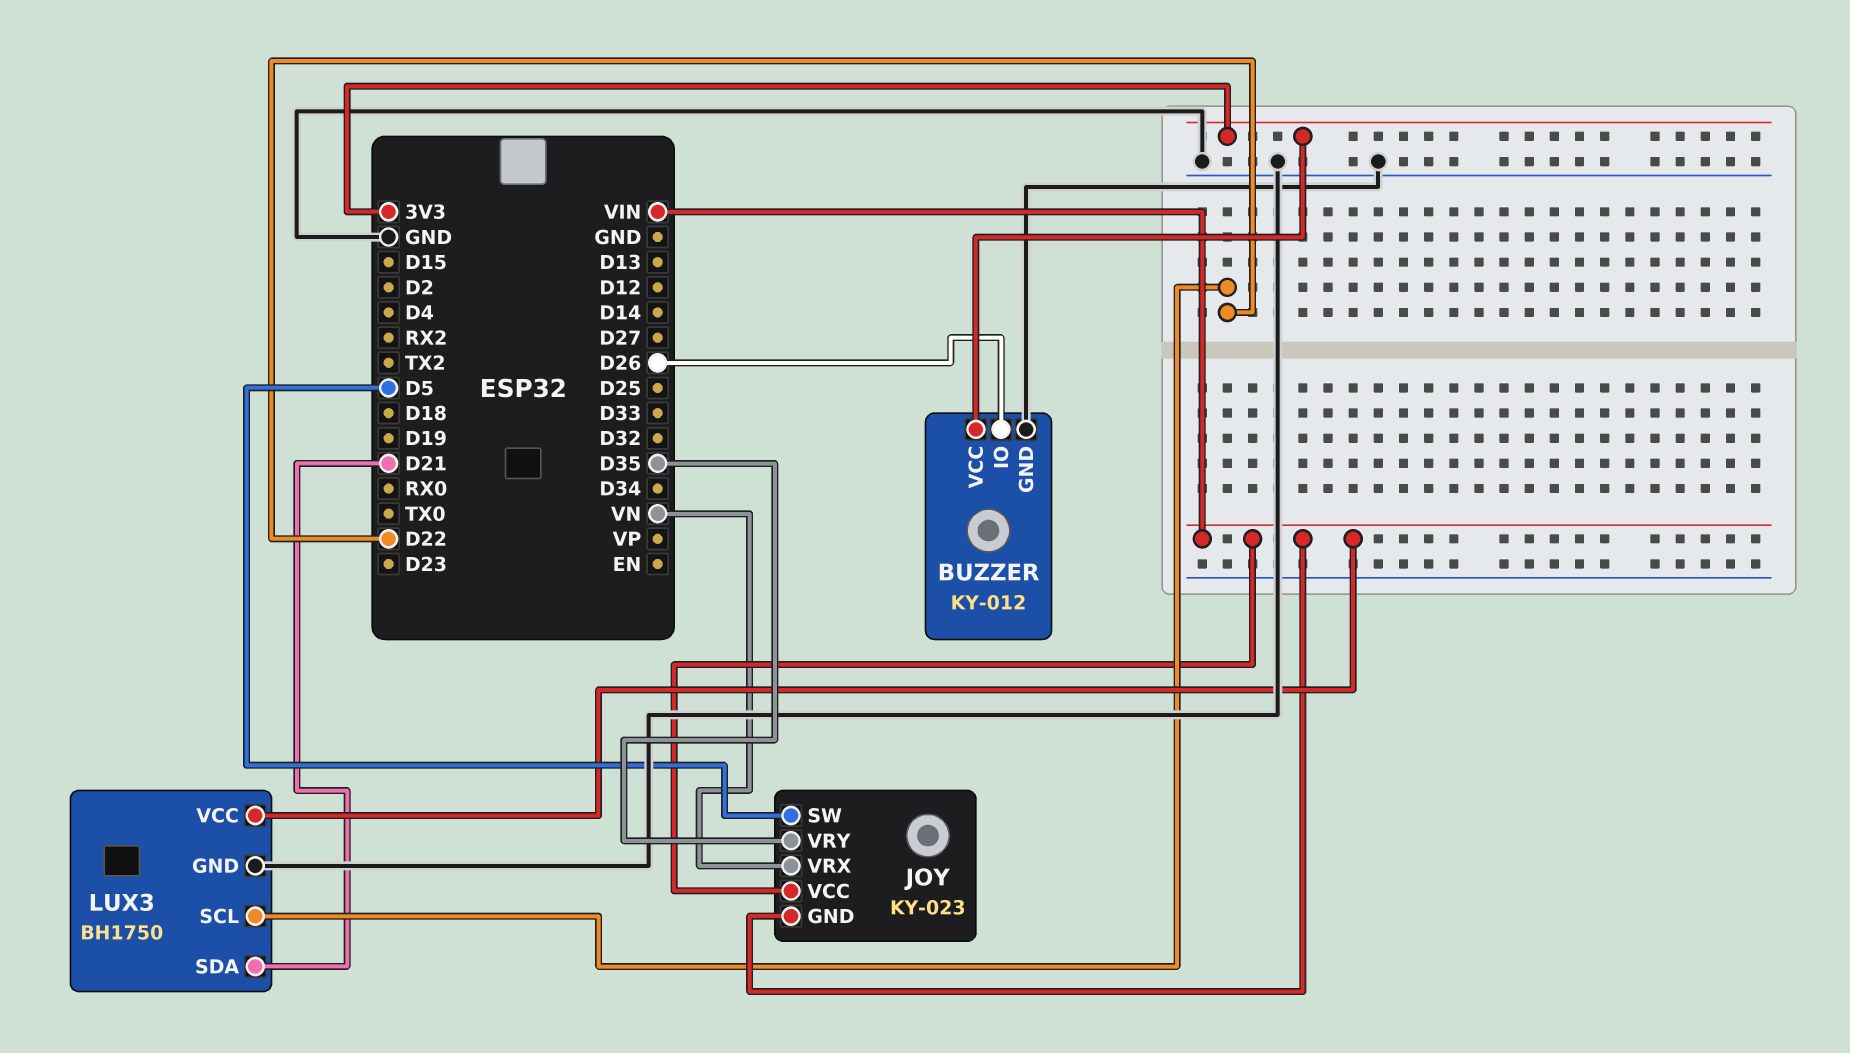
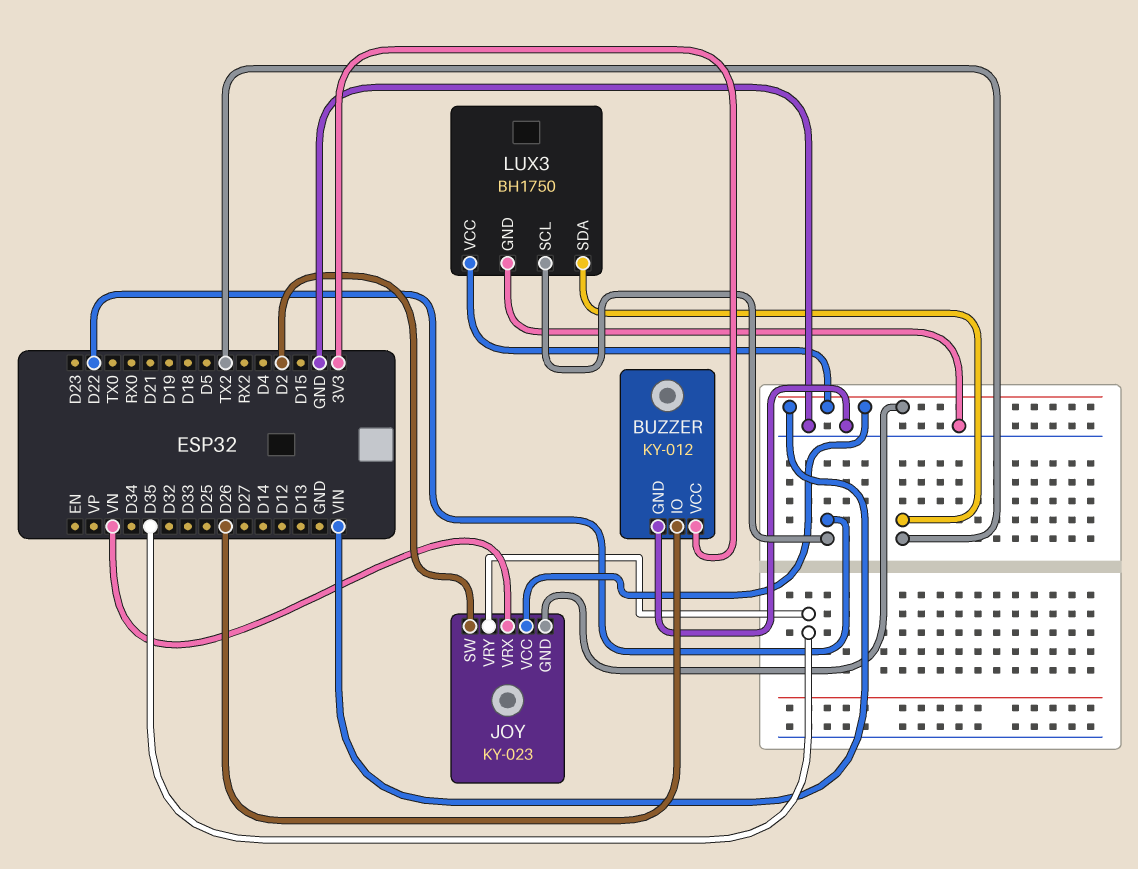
JOY pin SW: D5 -> D2
LUX3 pin SDA: D21 -> TX2

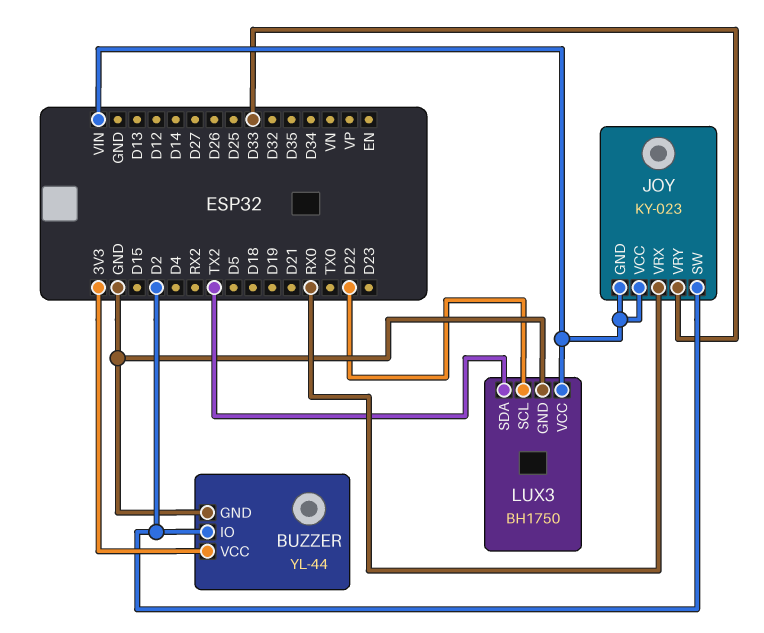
BUZZER: KY-012 -> YL-44
BUZZER pin IO: D26 -> D2
JOY pin VRX: VN -> RX0
JOY pin VRY: D35 -> D33

